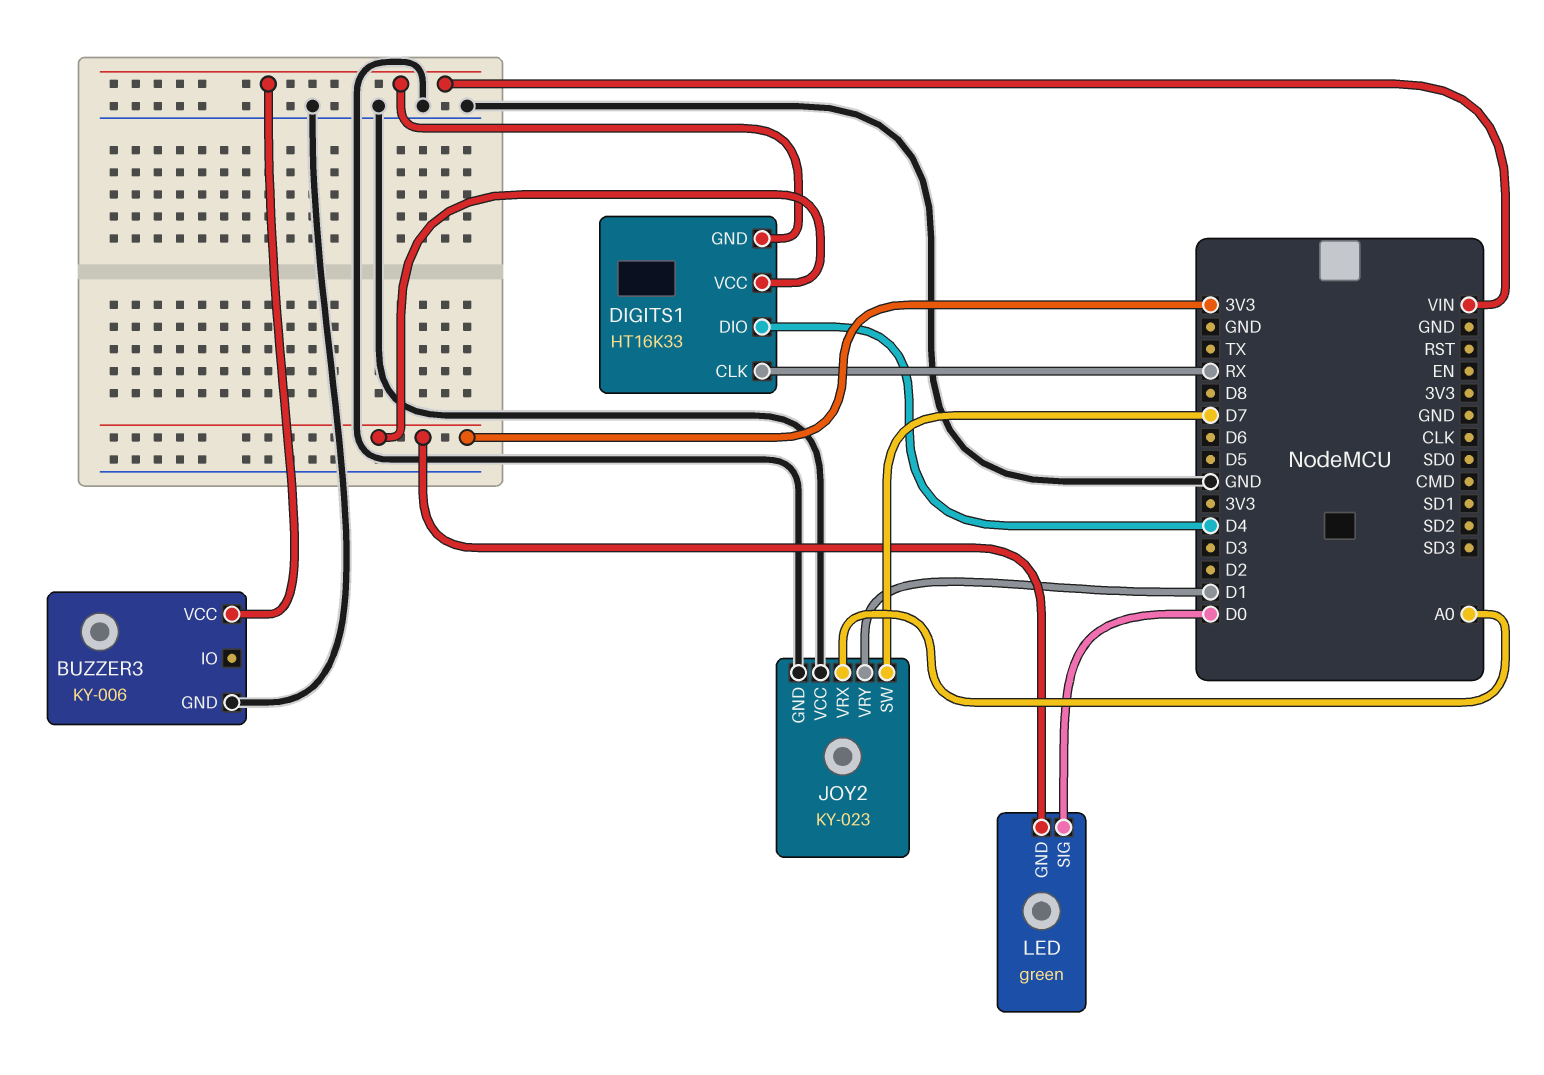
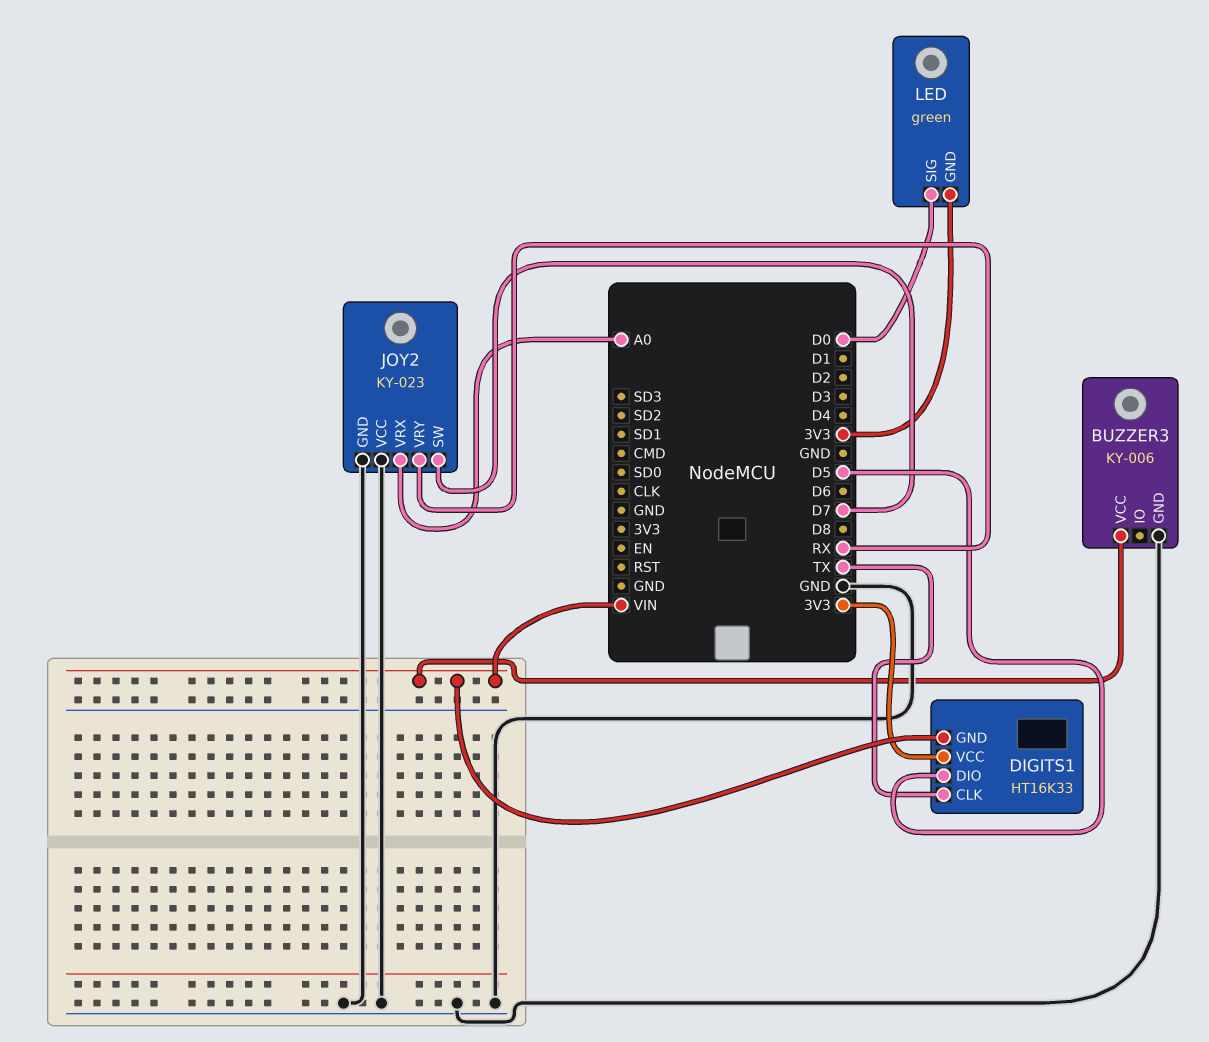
DIGITS1 pin CLK: RX -> TX
DIGITS1 pin DIO: D4 -> D5
JOY2 pin VRY: D1 -> RX

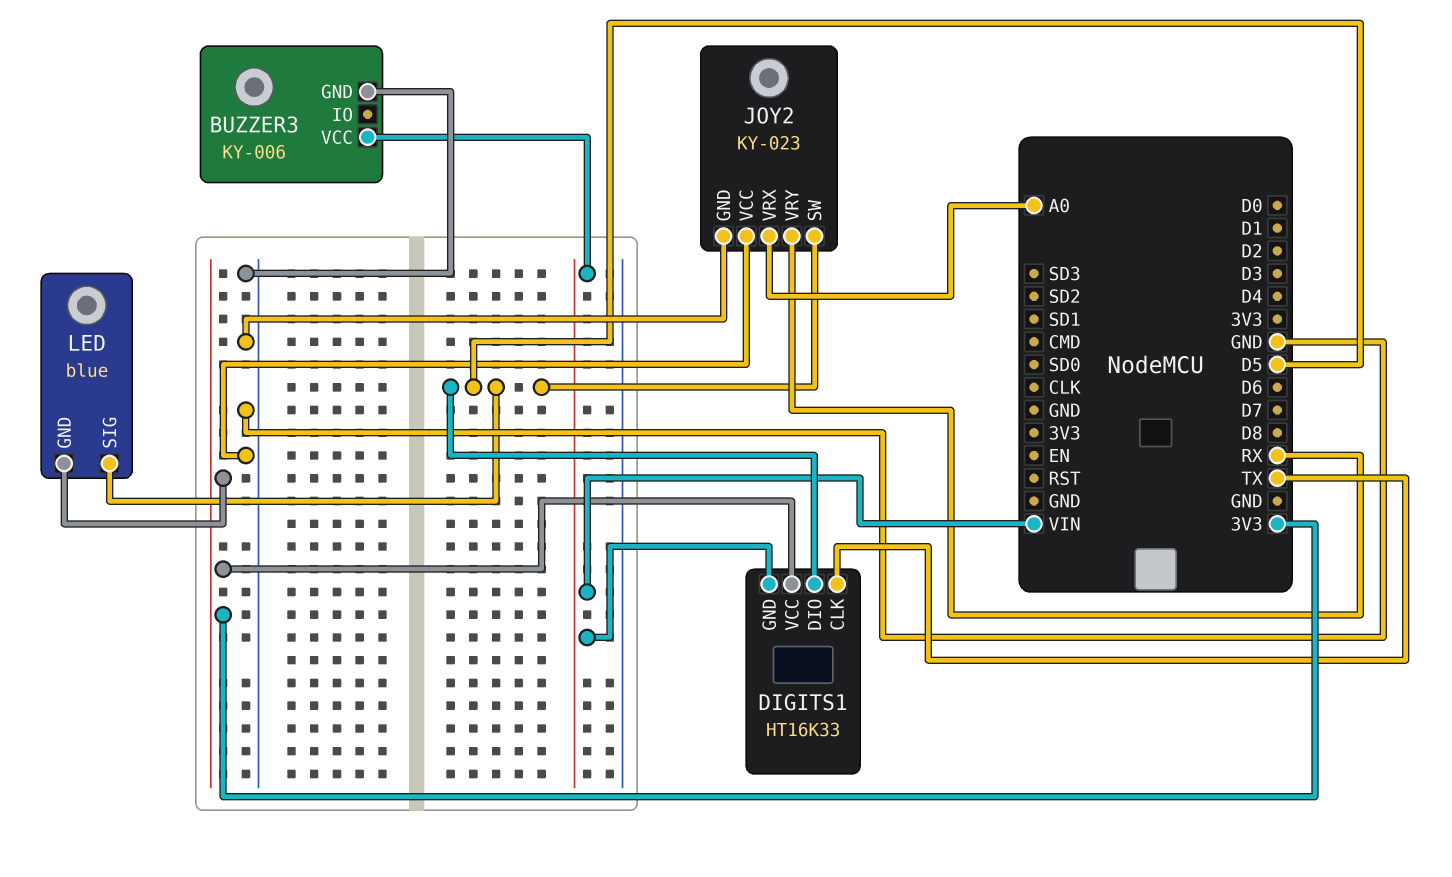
JOY2 pin SW: D7 -> D5
LED: green -> blue
LED pin SIG: D0 -> D5

